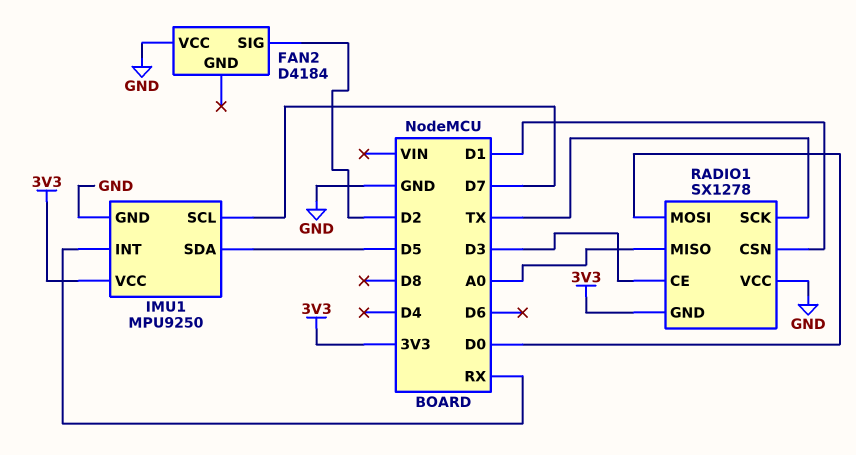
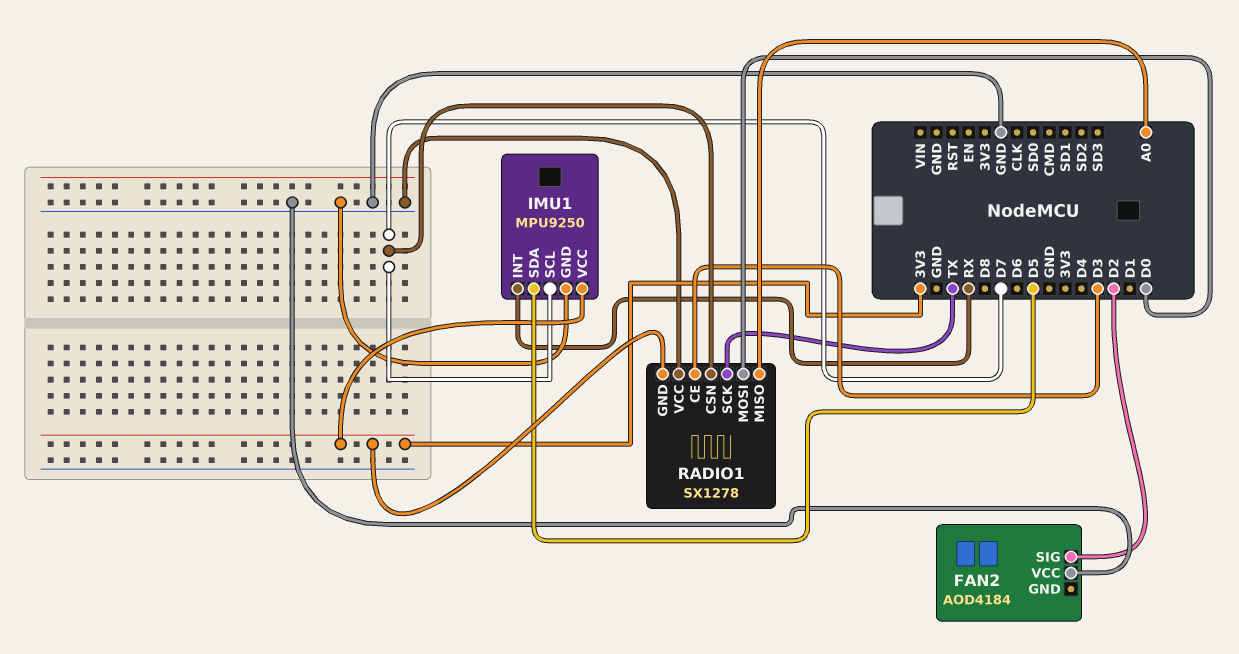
FAN2: D4184 -> AOD4184
RADIO1 pin CSN: D1 -> D7

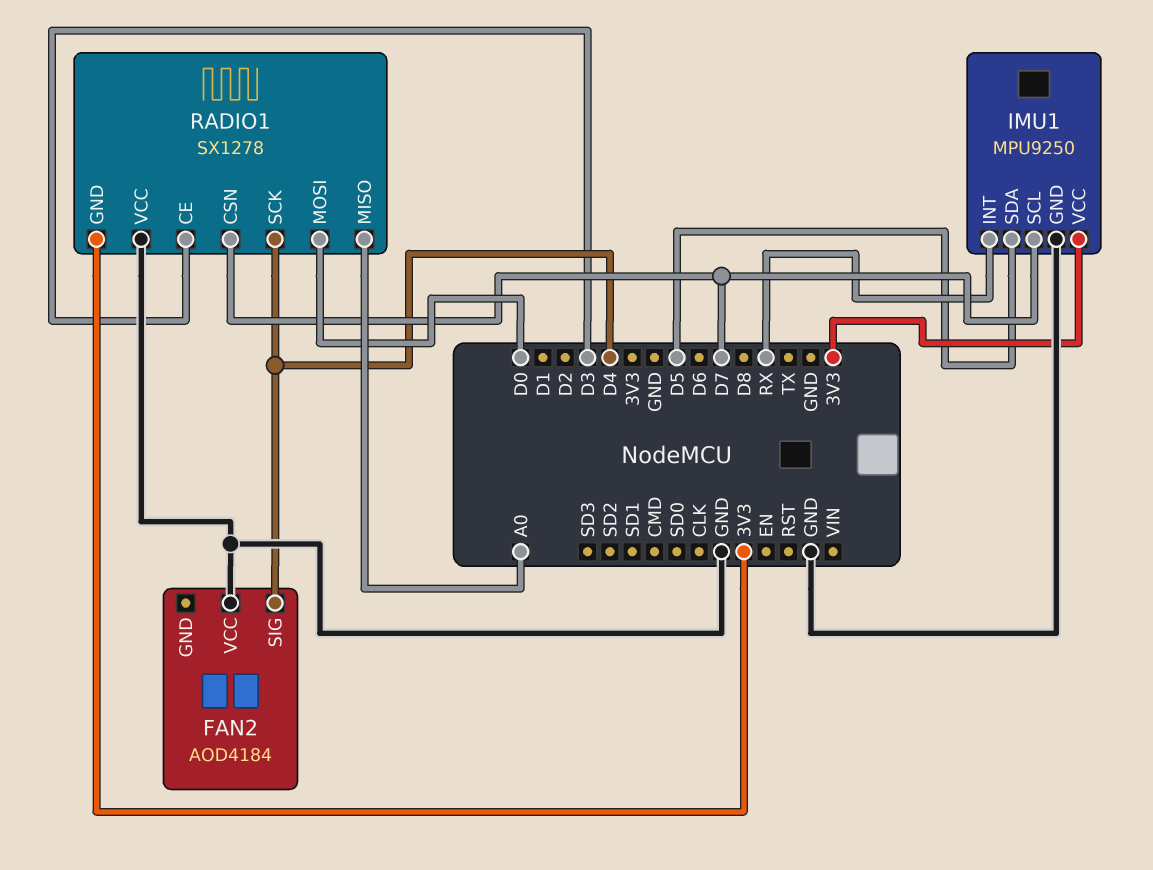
FAN2 pin SIG: D2 -> D4
RADIO1 pin SCK: TX -> D4

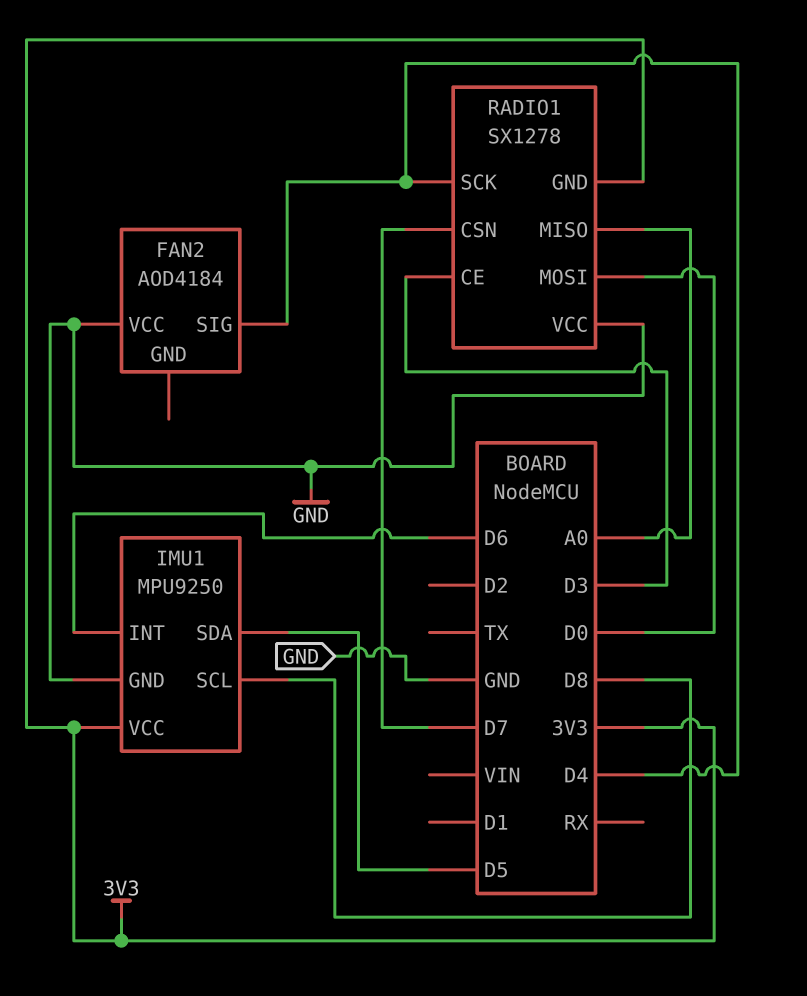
IMU1 pin INT: RX -> D6
IMU1 pin SCL: D7 -> D8

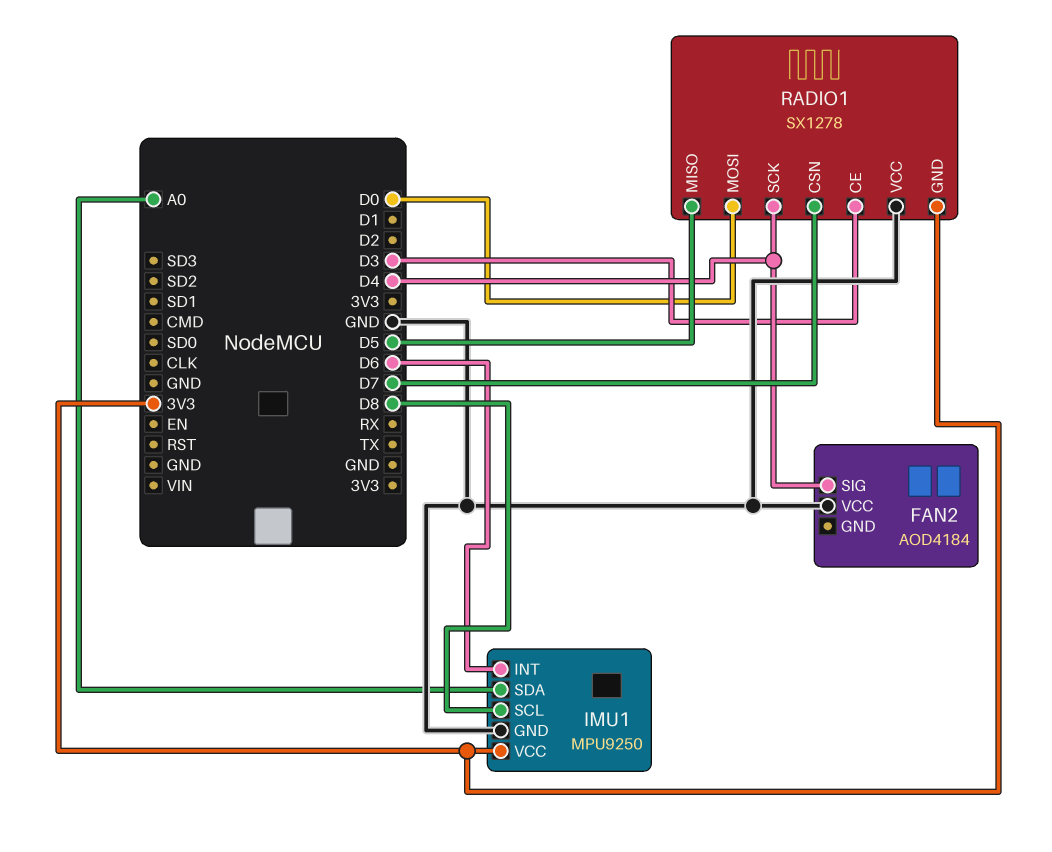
IMU1 pin SDA: D5 -> A0
RADIO1 pin MISO: A0 -> D5

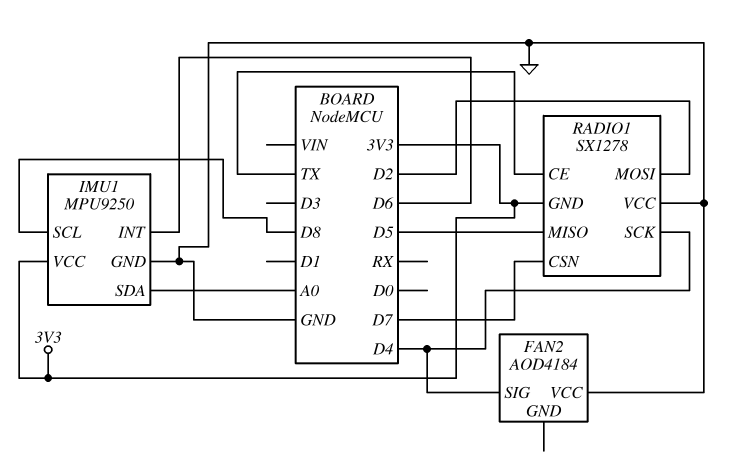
RADIO1 pin CE: D3 -> TX
RADIO1 pin MOSI: D0 -> D2

